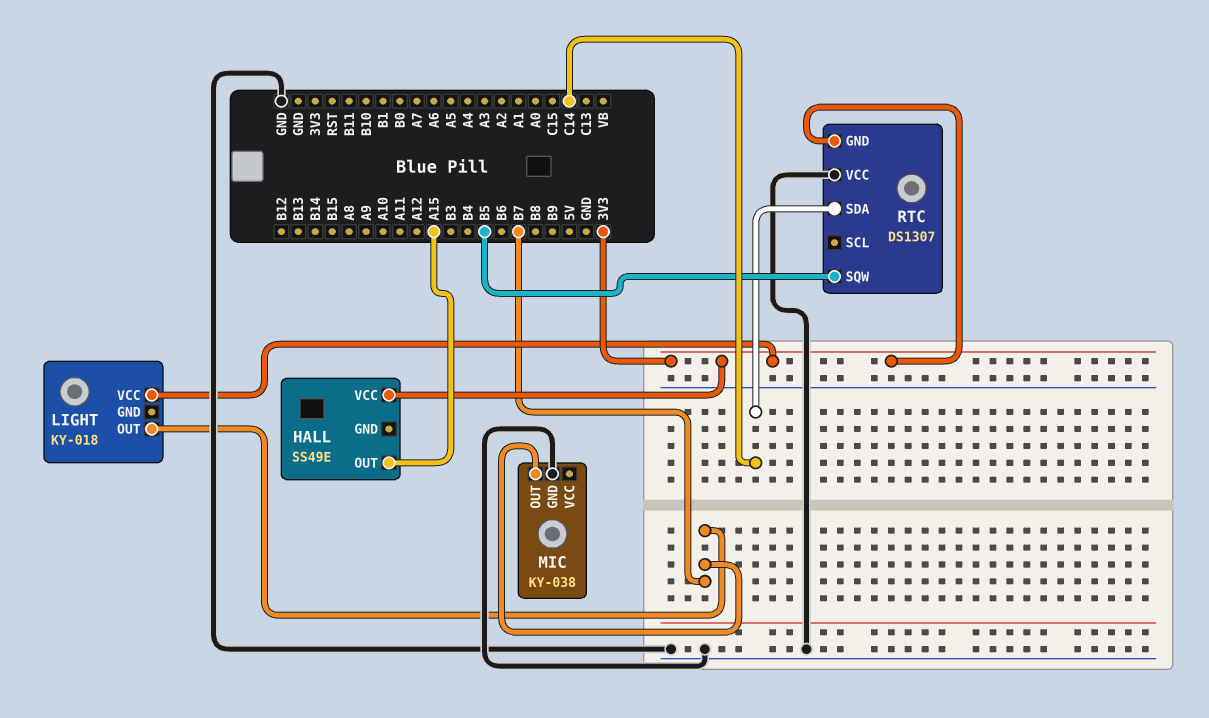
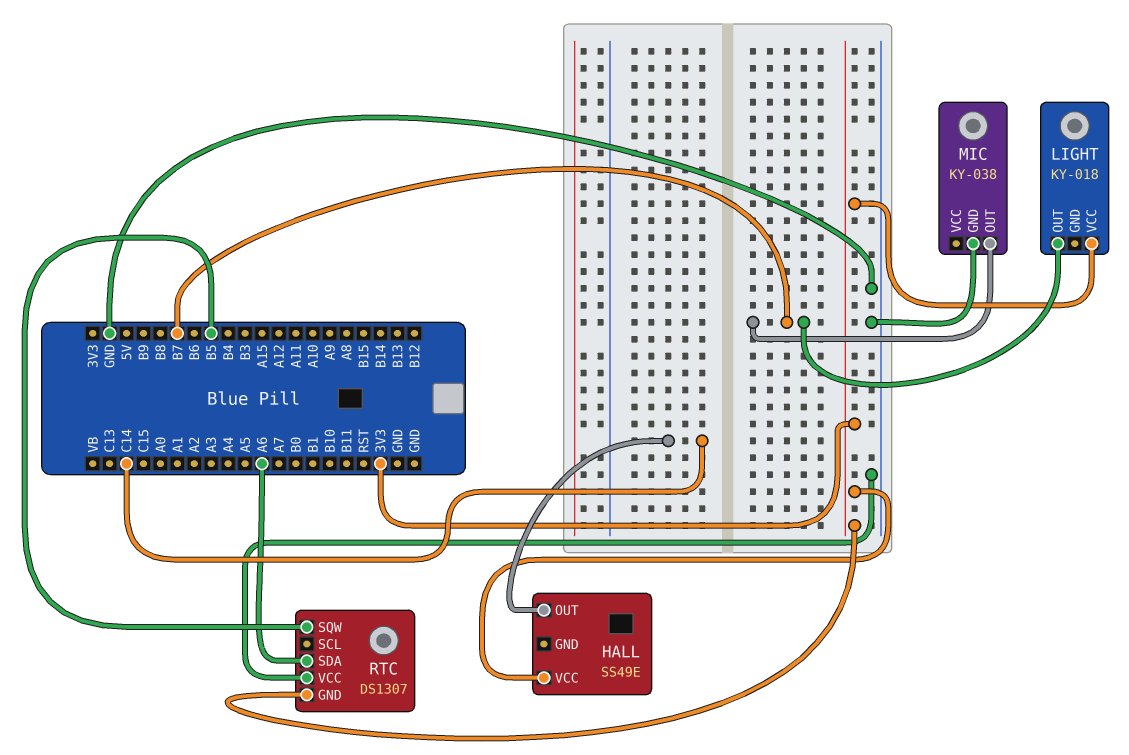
HALL pin OUT: A15 -> C14
RTC pin SDA: C14 -> A6

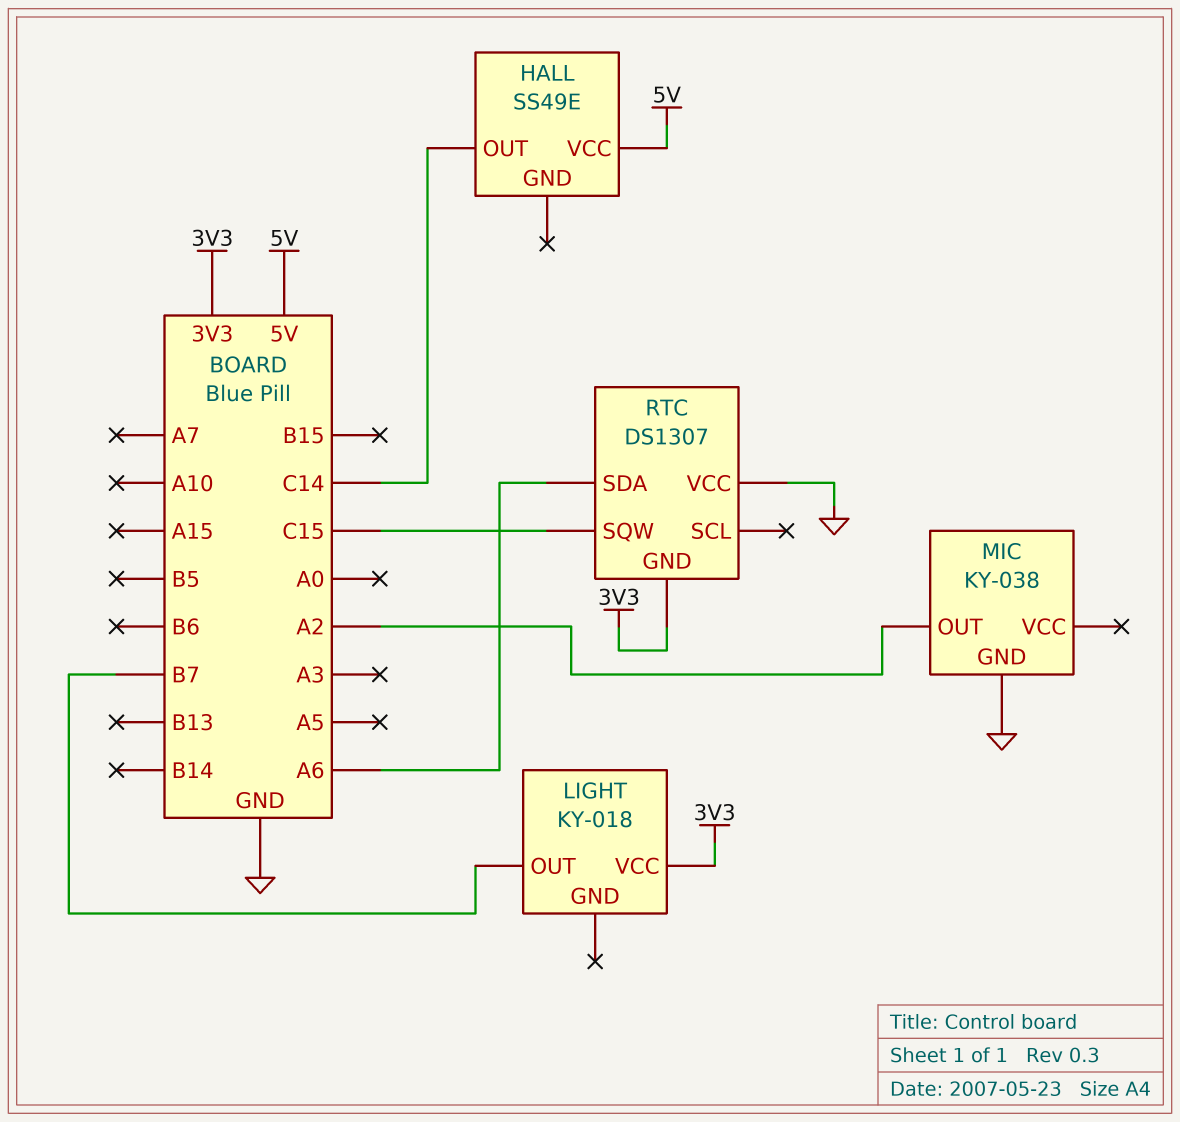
HALL pin VCC: 3V3 -> 5V
MIC pin OUT: B7 -> A2
RTC pin SQW: B5 -> C15

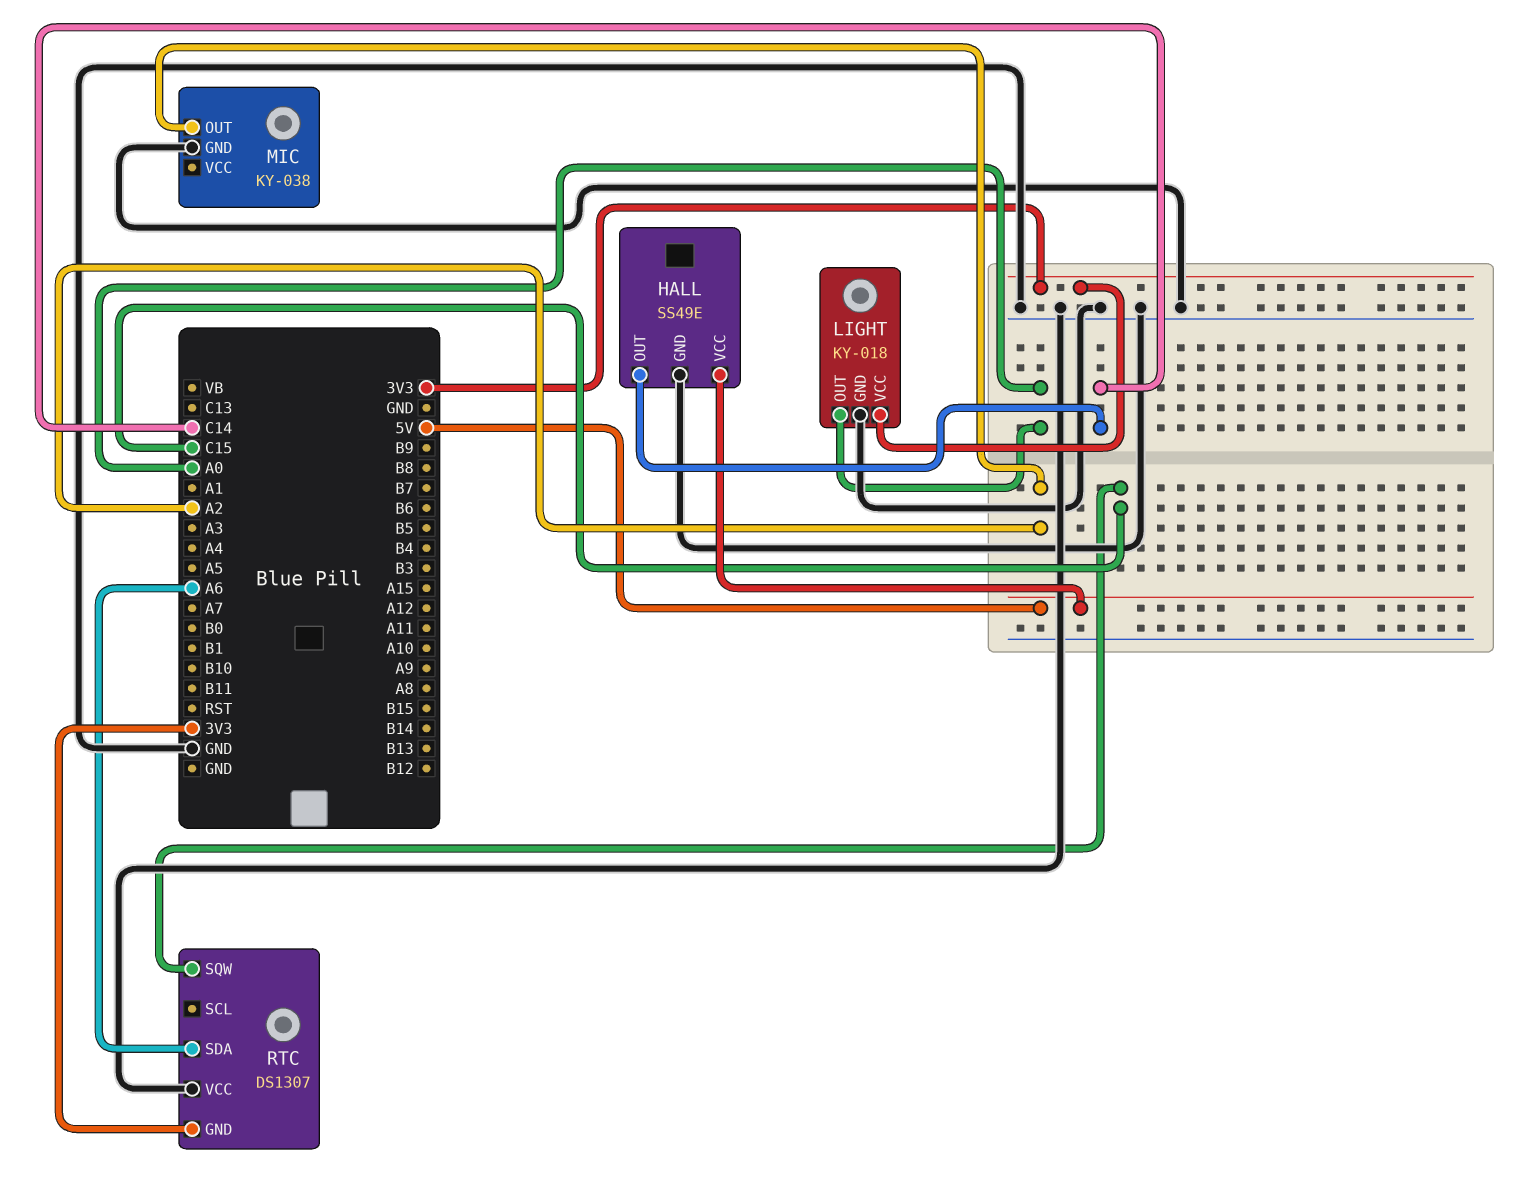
HALL pin GND: none -> GND
LIGHT pin GND: none -> GND
LIGHT pin OUT: B7 -> A0

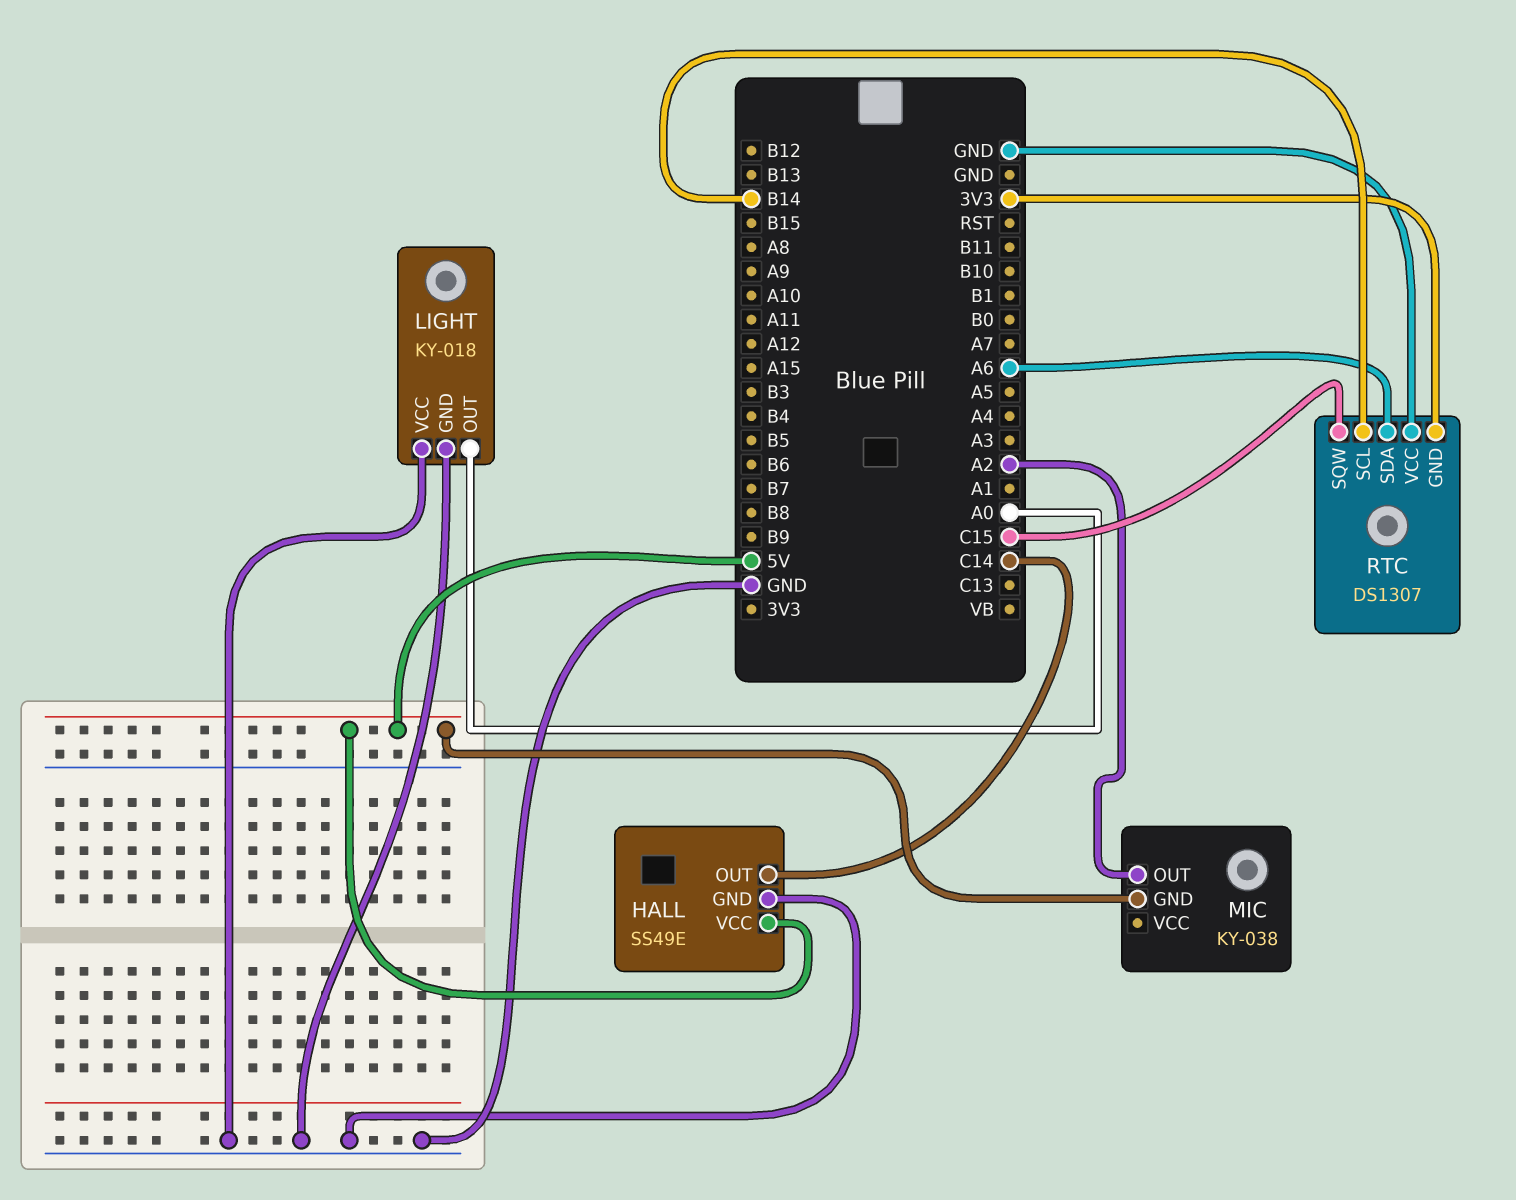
LIGHT pin VCC: 3V3 -> GND
MIC pin GND: GND -> 5V
RTC pin SCL: none -> B14

